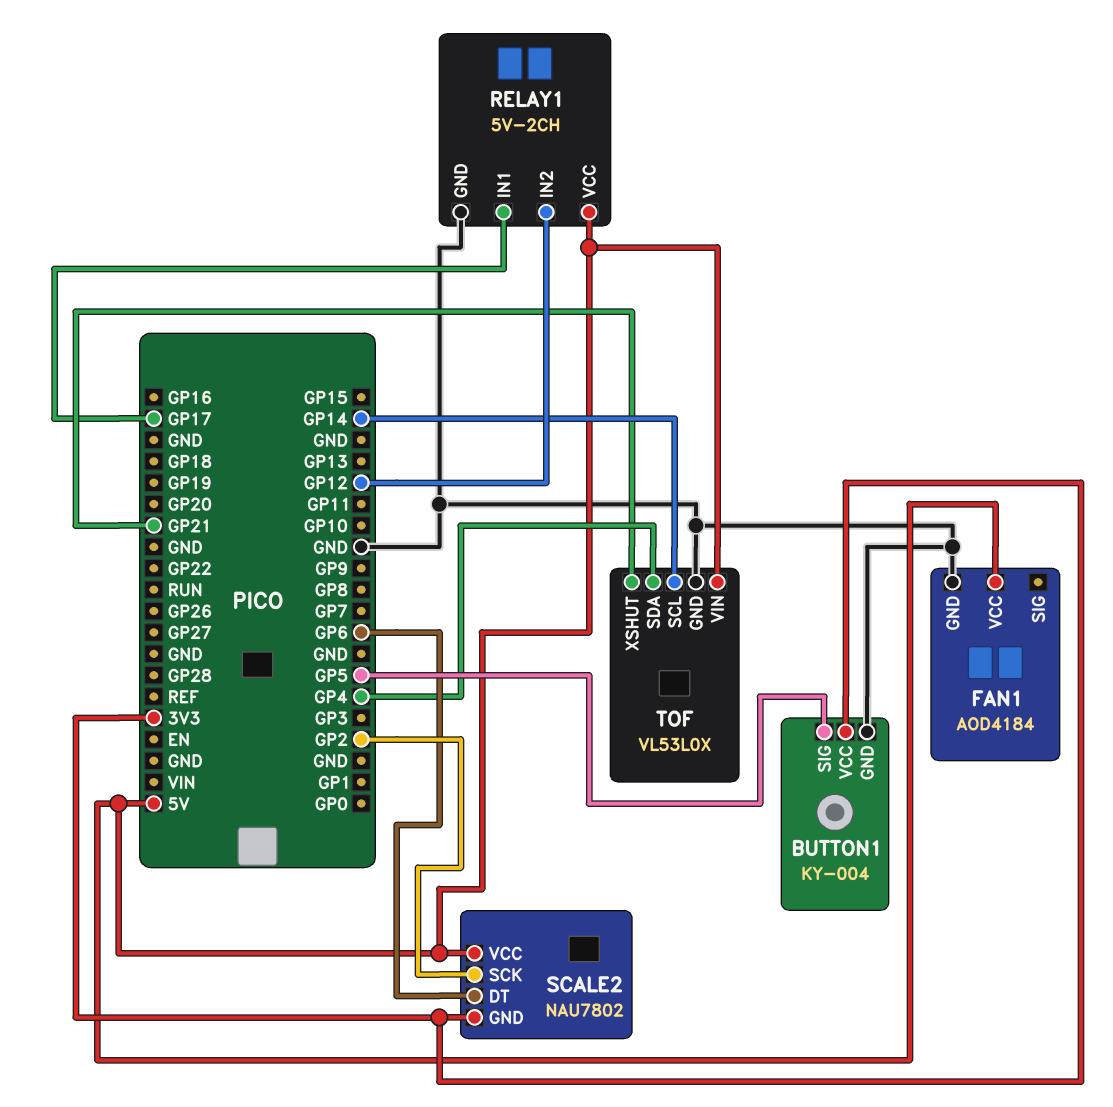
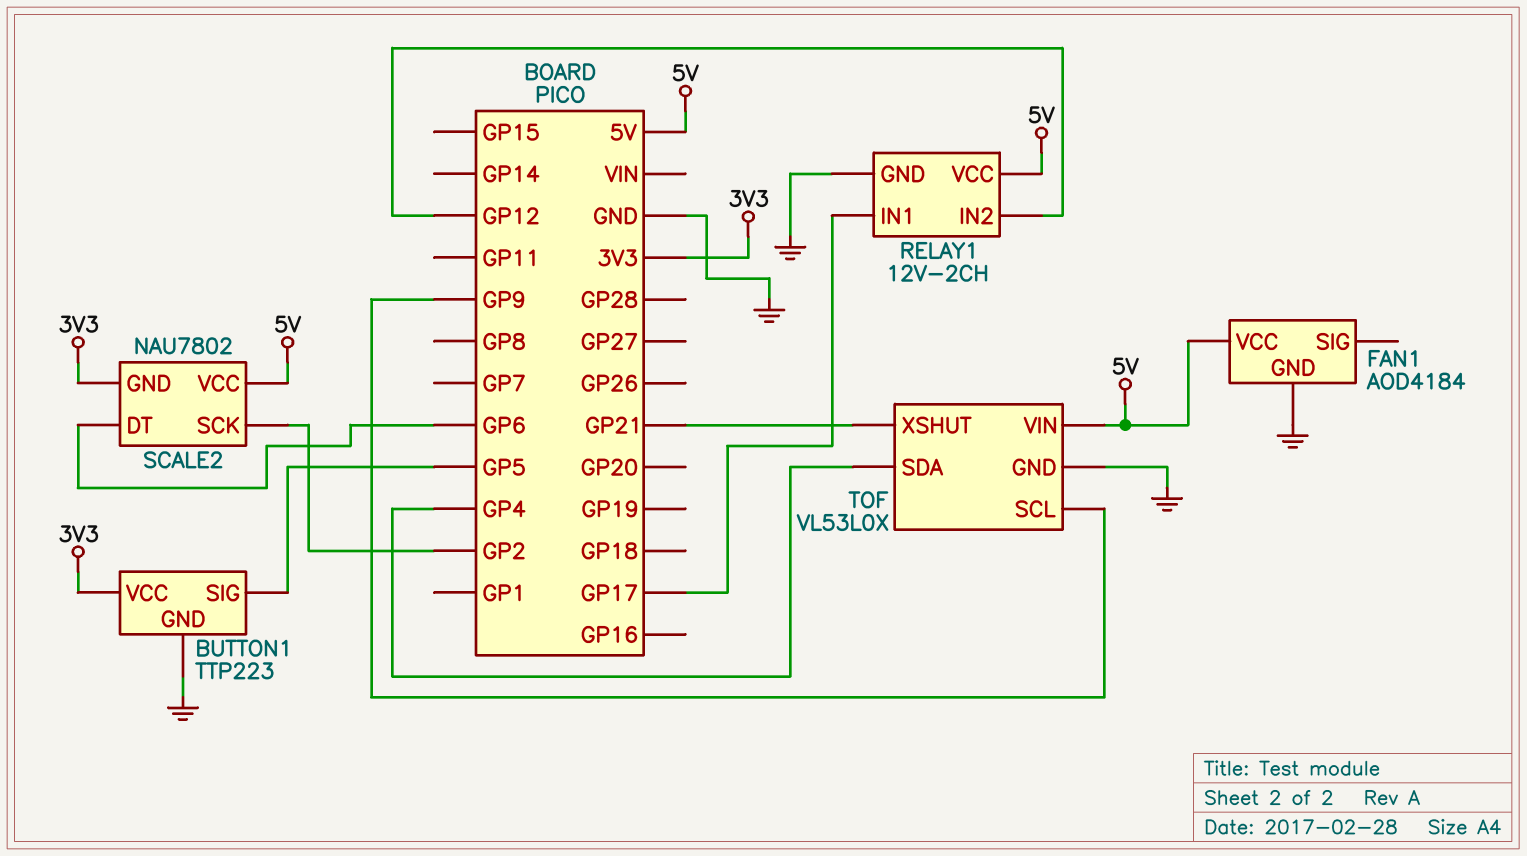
BUTTON1: KY-004 -> TTP223
RELAY1: 5V-2CH -> 12V-2CH
TOF pin SCL: GP14 -> GP9

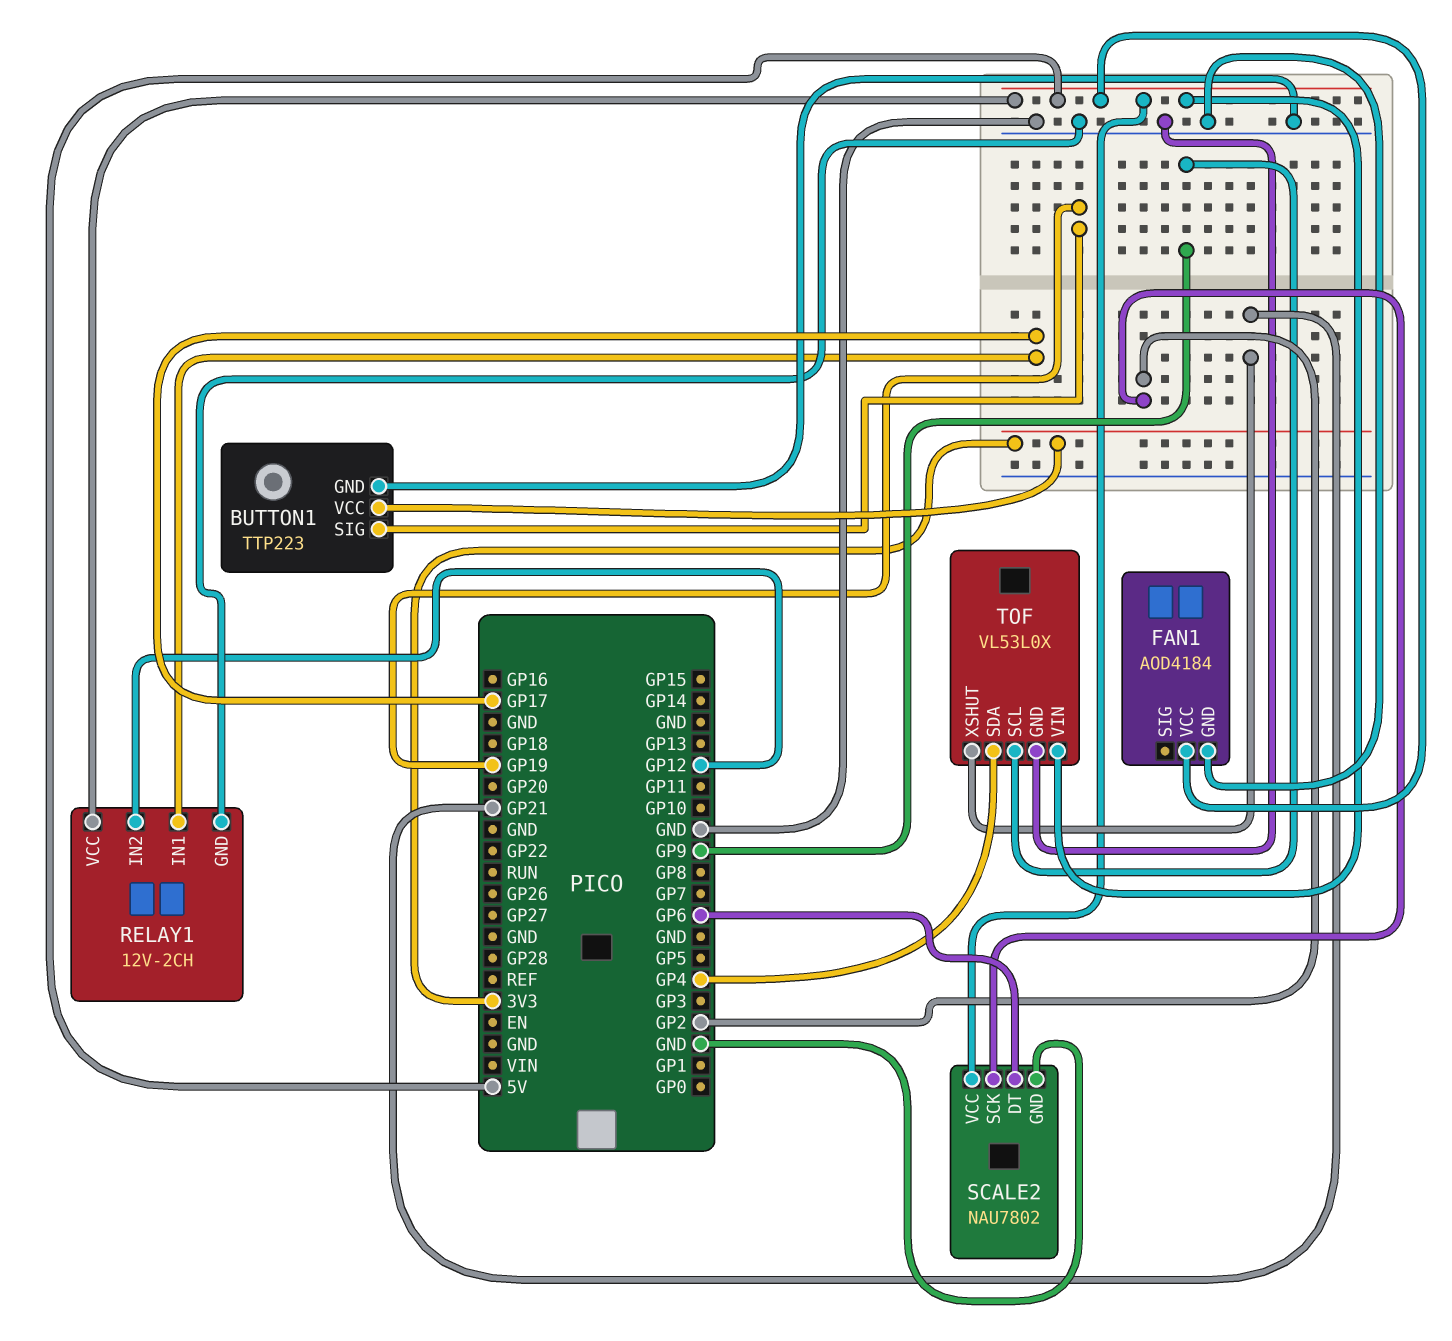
BUTTON1 pin SIG: GP5 -> GP19
SCALE2 pin GND: 3V3 -> GND

